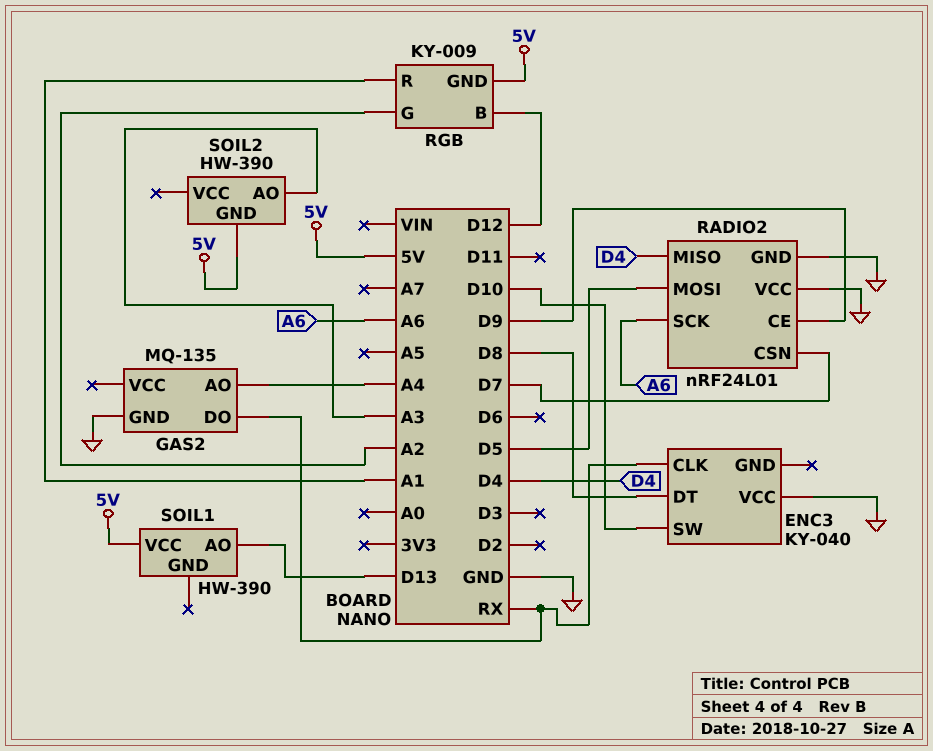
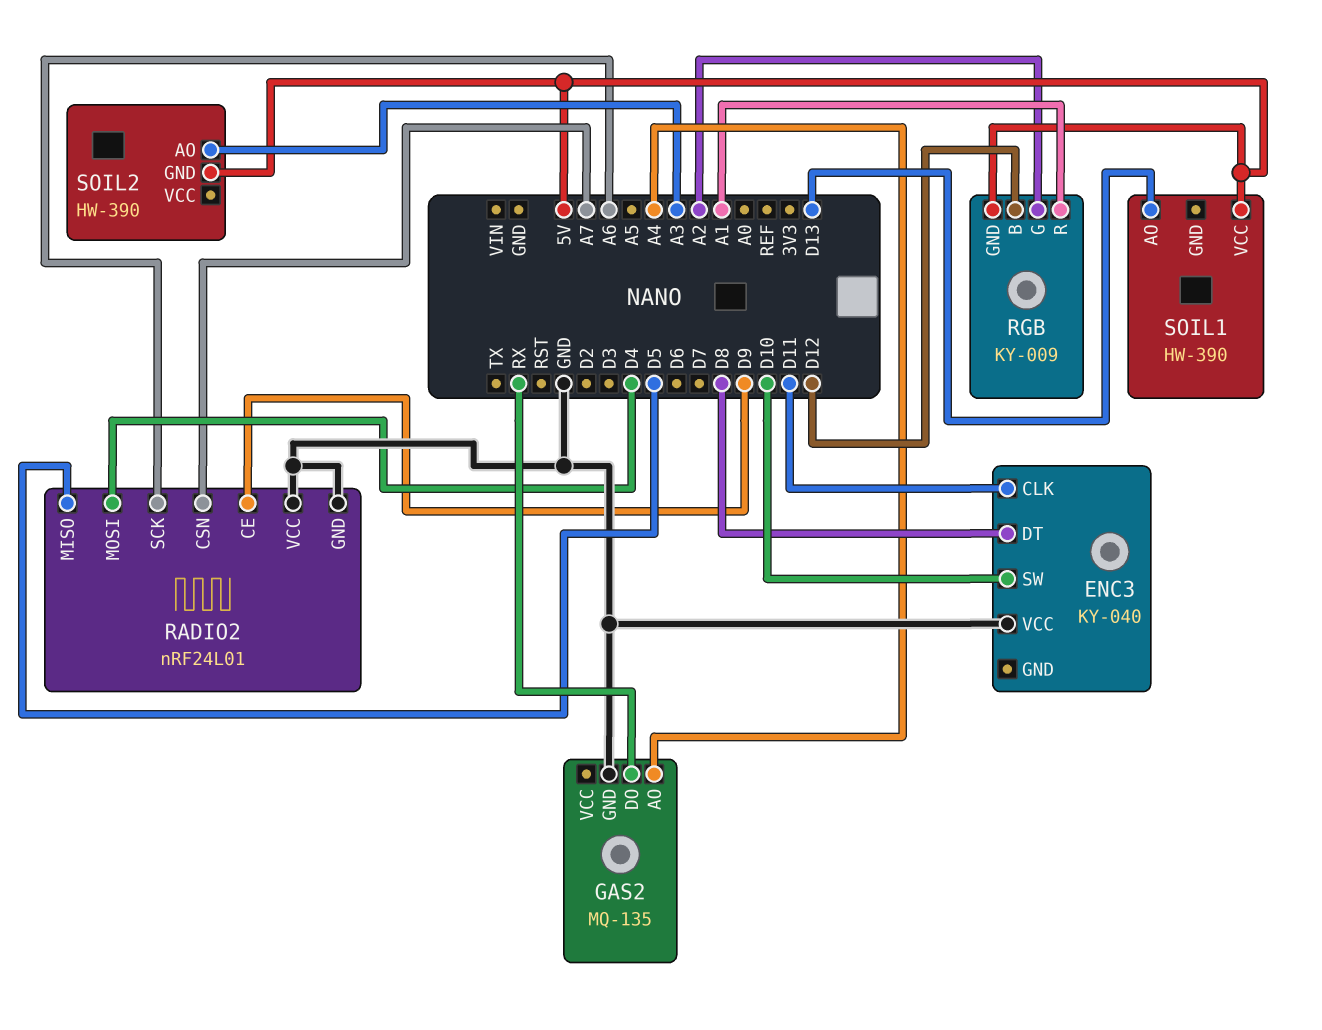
ENC3 pin CLK: RX -> D11
RADIO2 pin CSN: D7 -> A7
RADIO2 pin MISO: D4 -> D5
RADIO2 pin MOSI: D5 -> D4

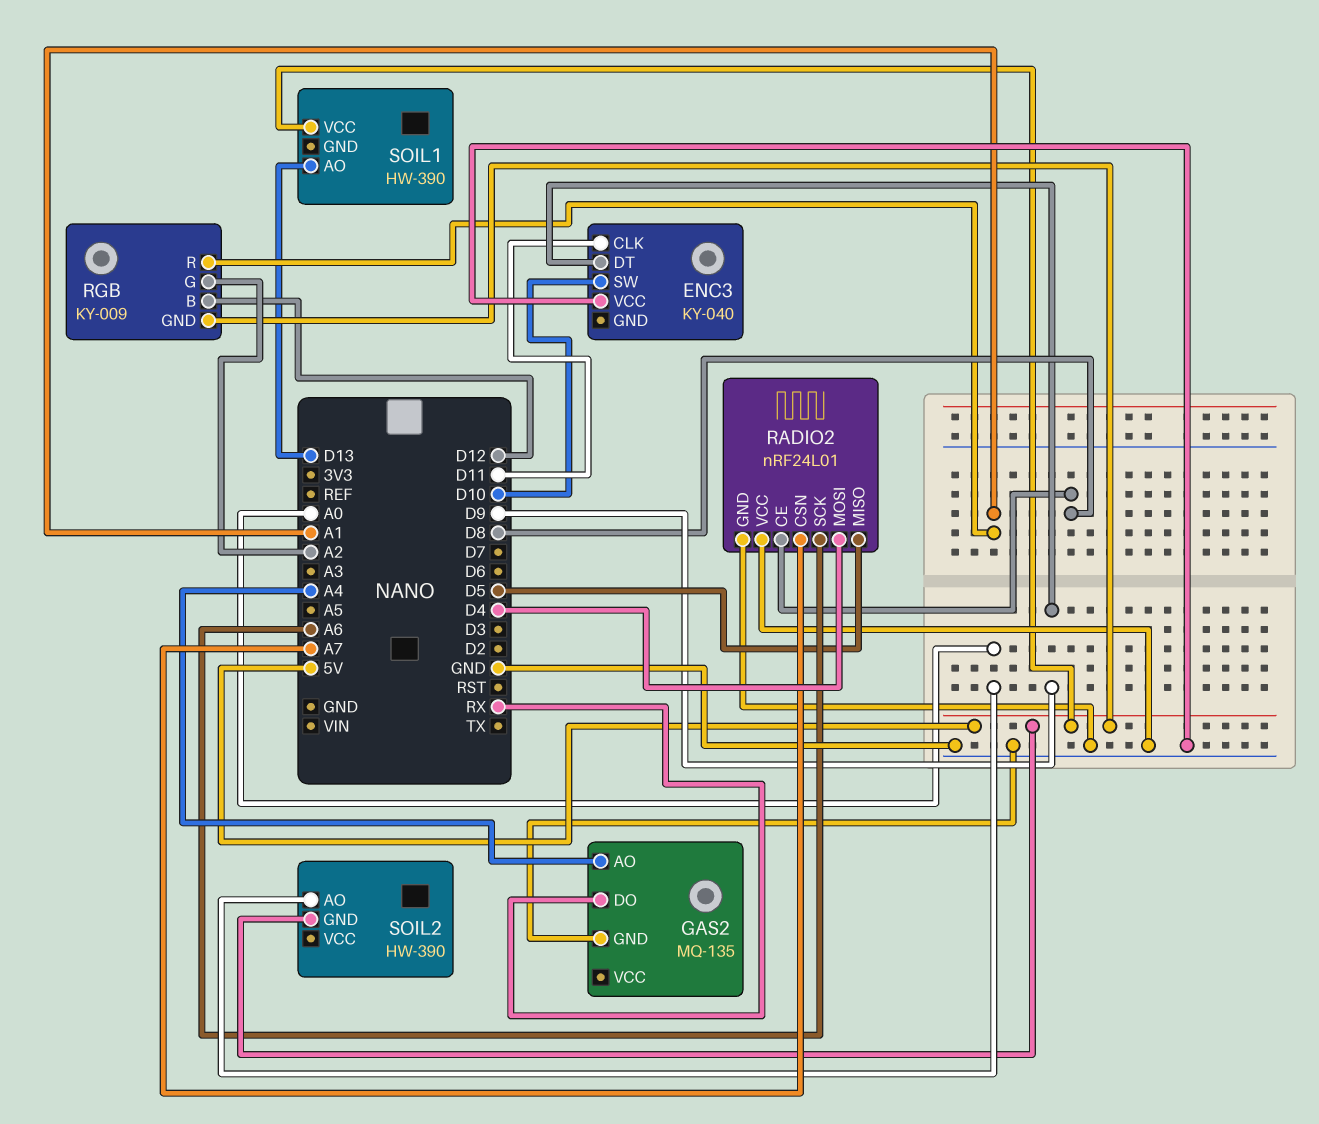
ENC3 pin DT: D8 -> D9
RADIO2 pin CE: D9 -> D8
SOIL2 pin AO: A3 -> A0

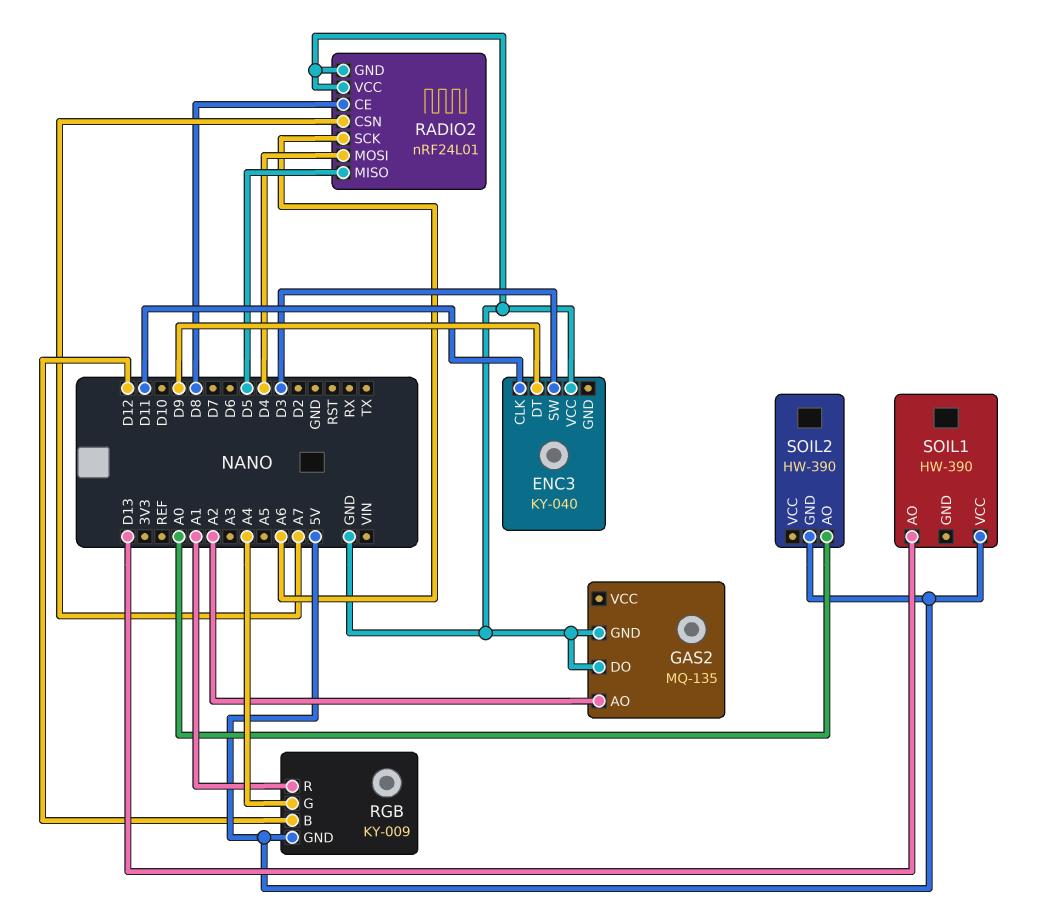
ENC3 pin SW: D10 -> D3
GAS2 pin AO: A4 -> A2
GAS2 pin DO: RX -> GND
RGB pin G: A2 -> A4

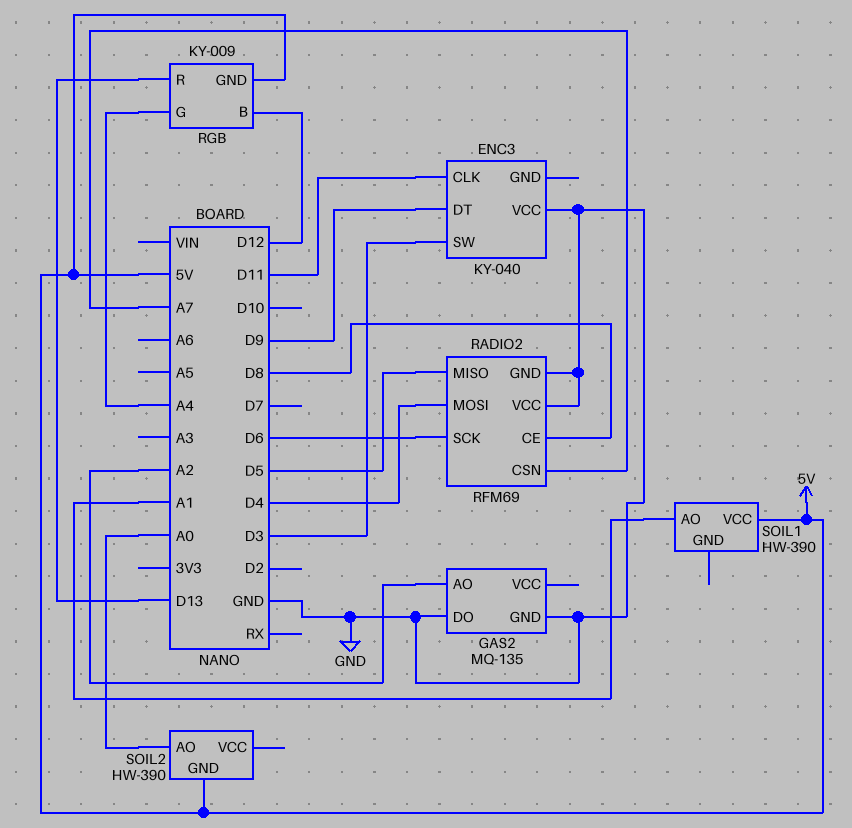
RADIO2: nRF24L01 -> RFM69
RADIO2 pin SCK: A6 -> D6
RGB pin R: A1 -> D13
SOIL1 pin AO: D13 -> A1

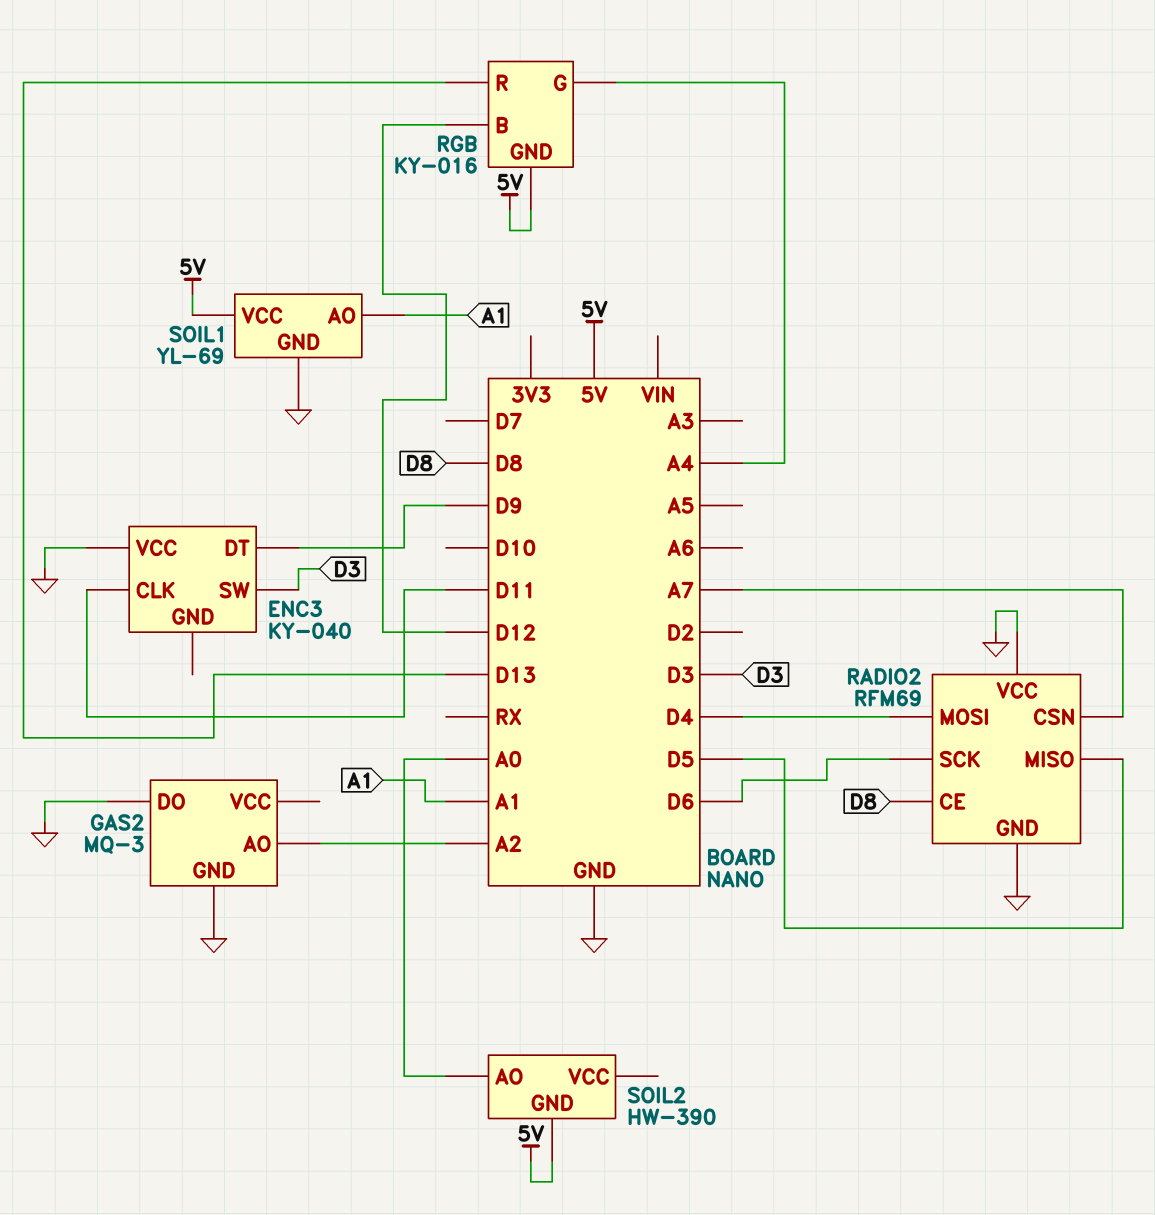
GAS2: MQ-135 -> MQ-3
RGB: KY-009 -> KY-016
SOIL1: HW-390 -> YL-69
SOIL1 pin GND: none -> GND

